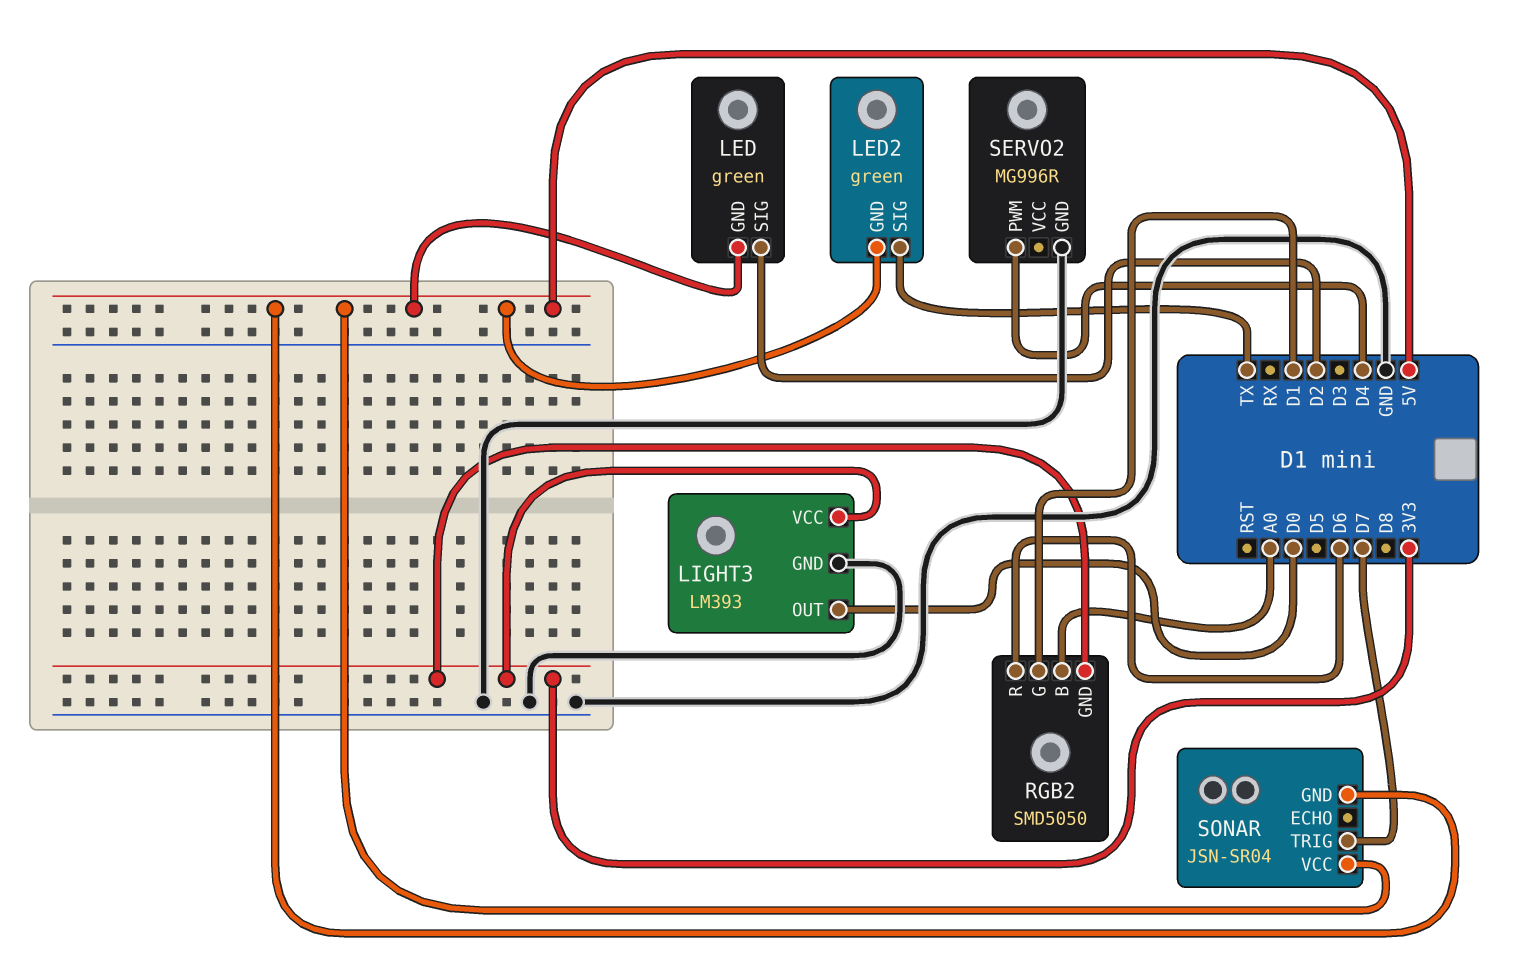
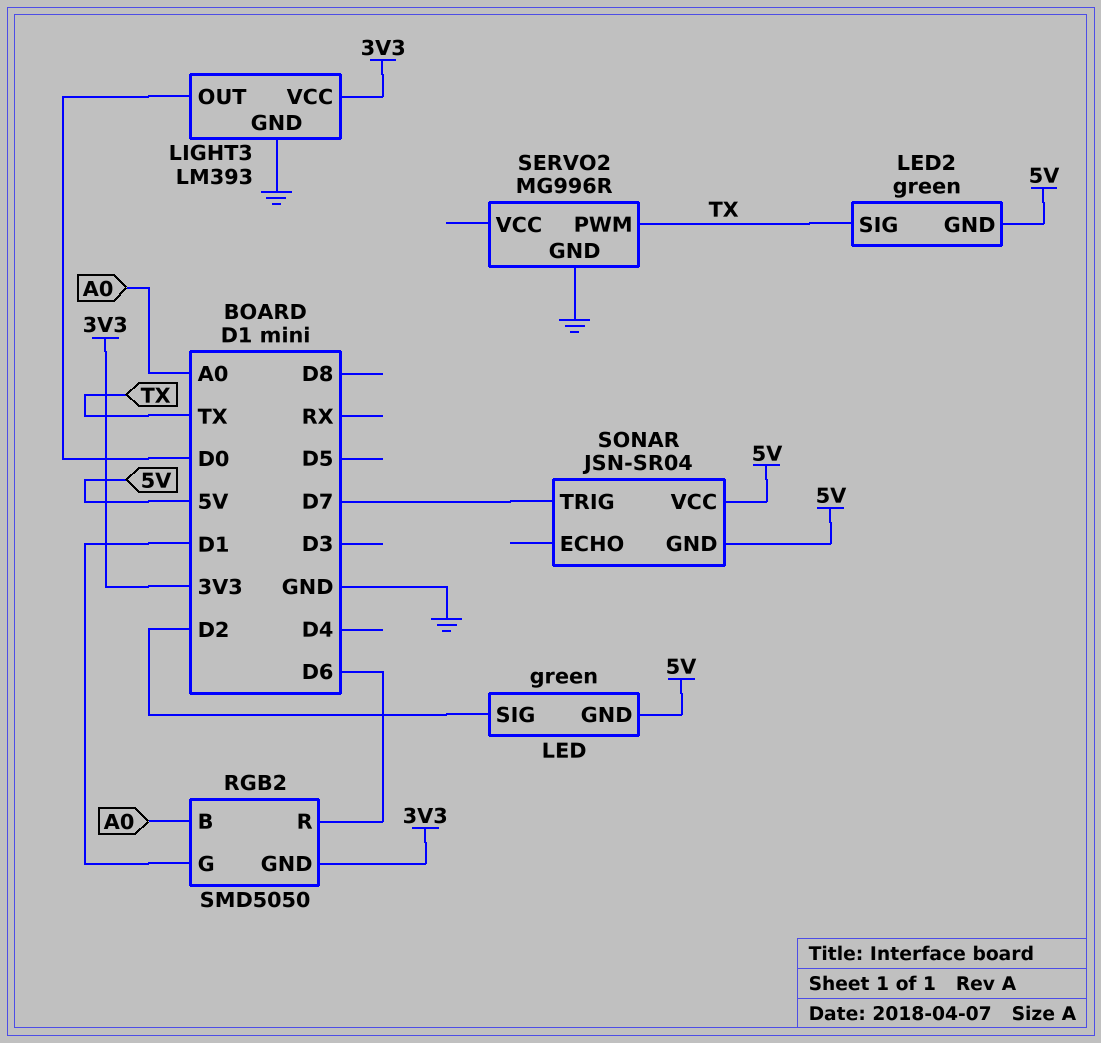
SERVO2 pin PWM: D4 -> TX

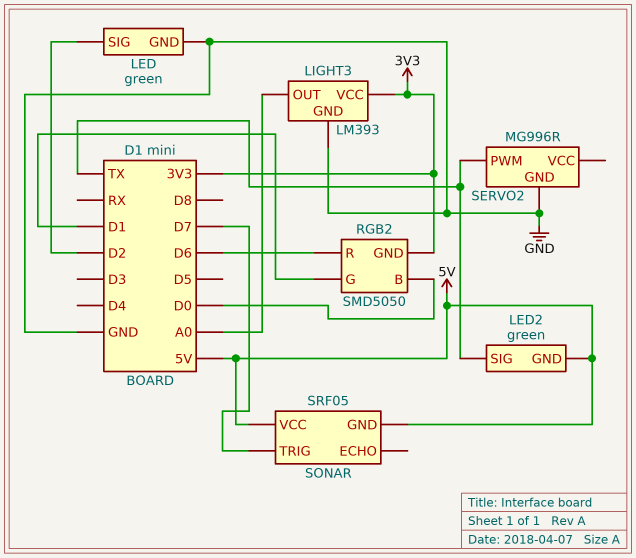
LED pin GND: 5V -> GND
LIGHT3 pin OUT: D0 -> A0
RGB2 pin B: A0 -> D0
SONAR: JSN-SR04 -> SRF05

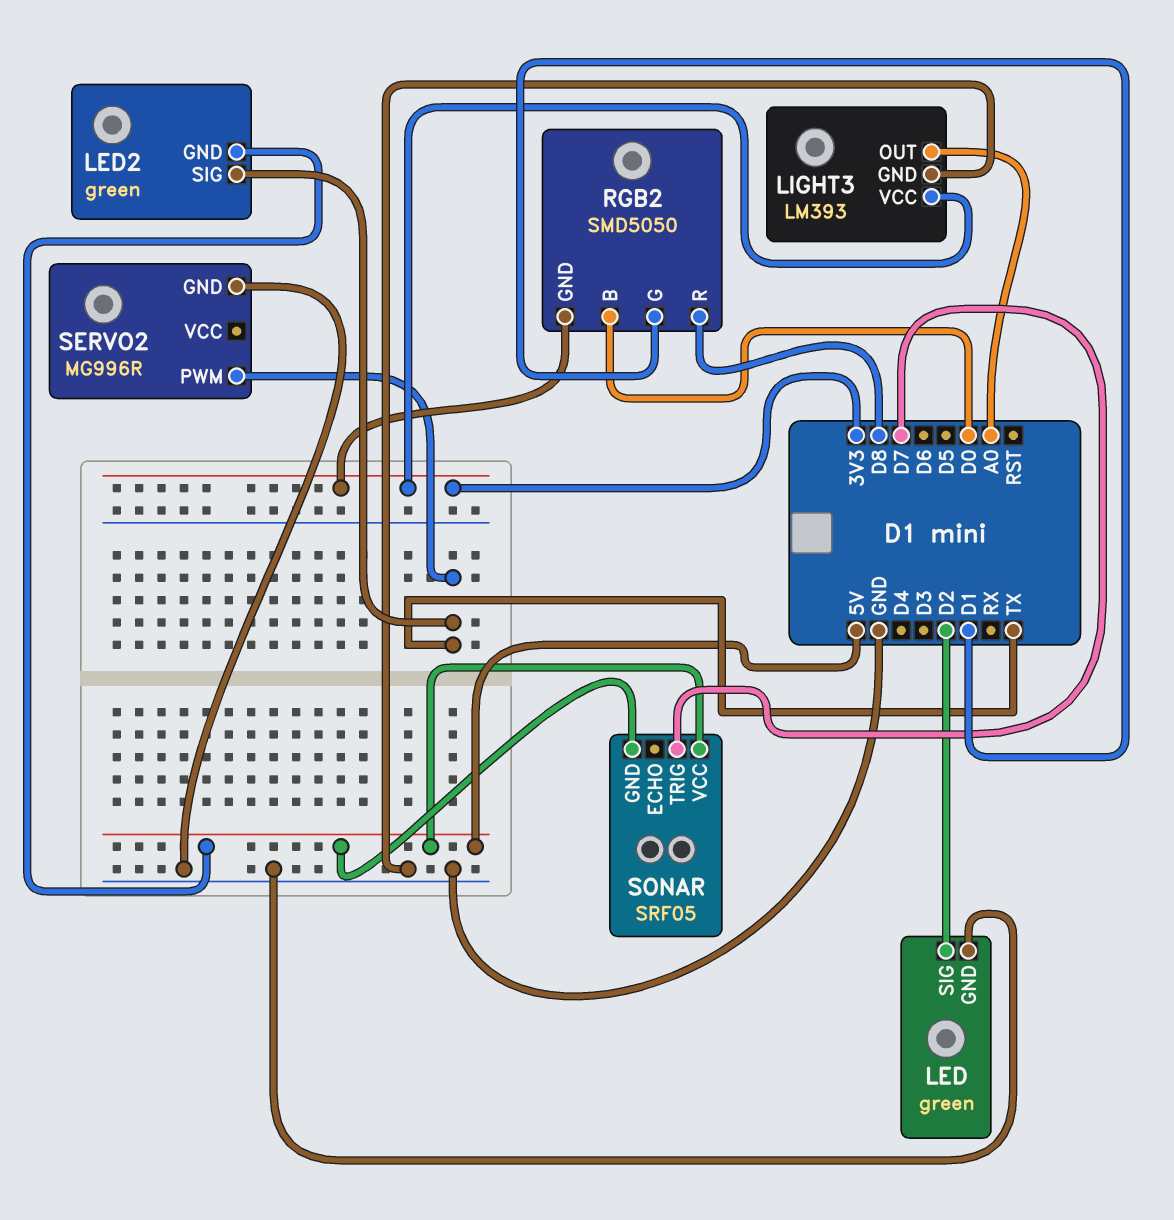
RGB2 pin R: D6 -> D8

